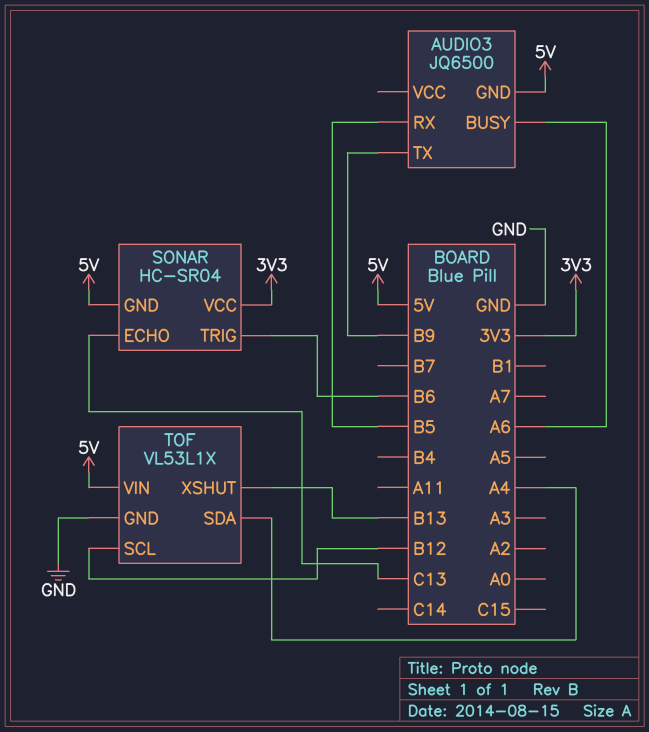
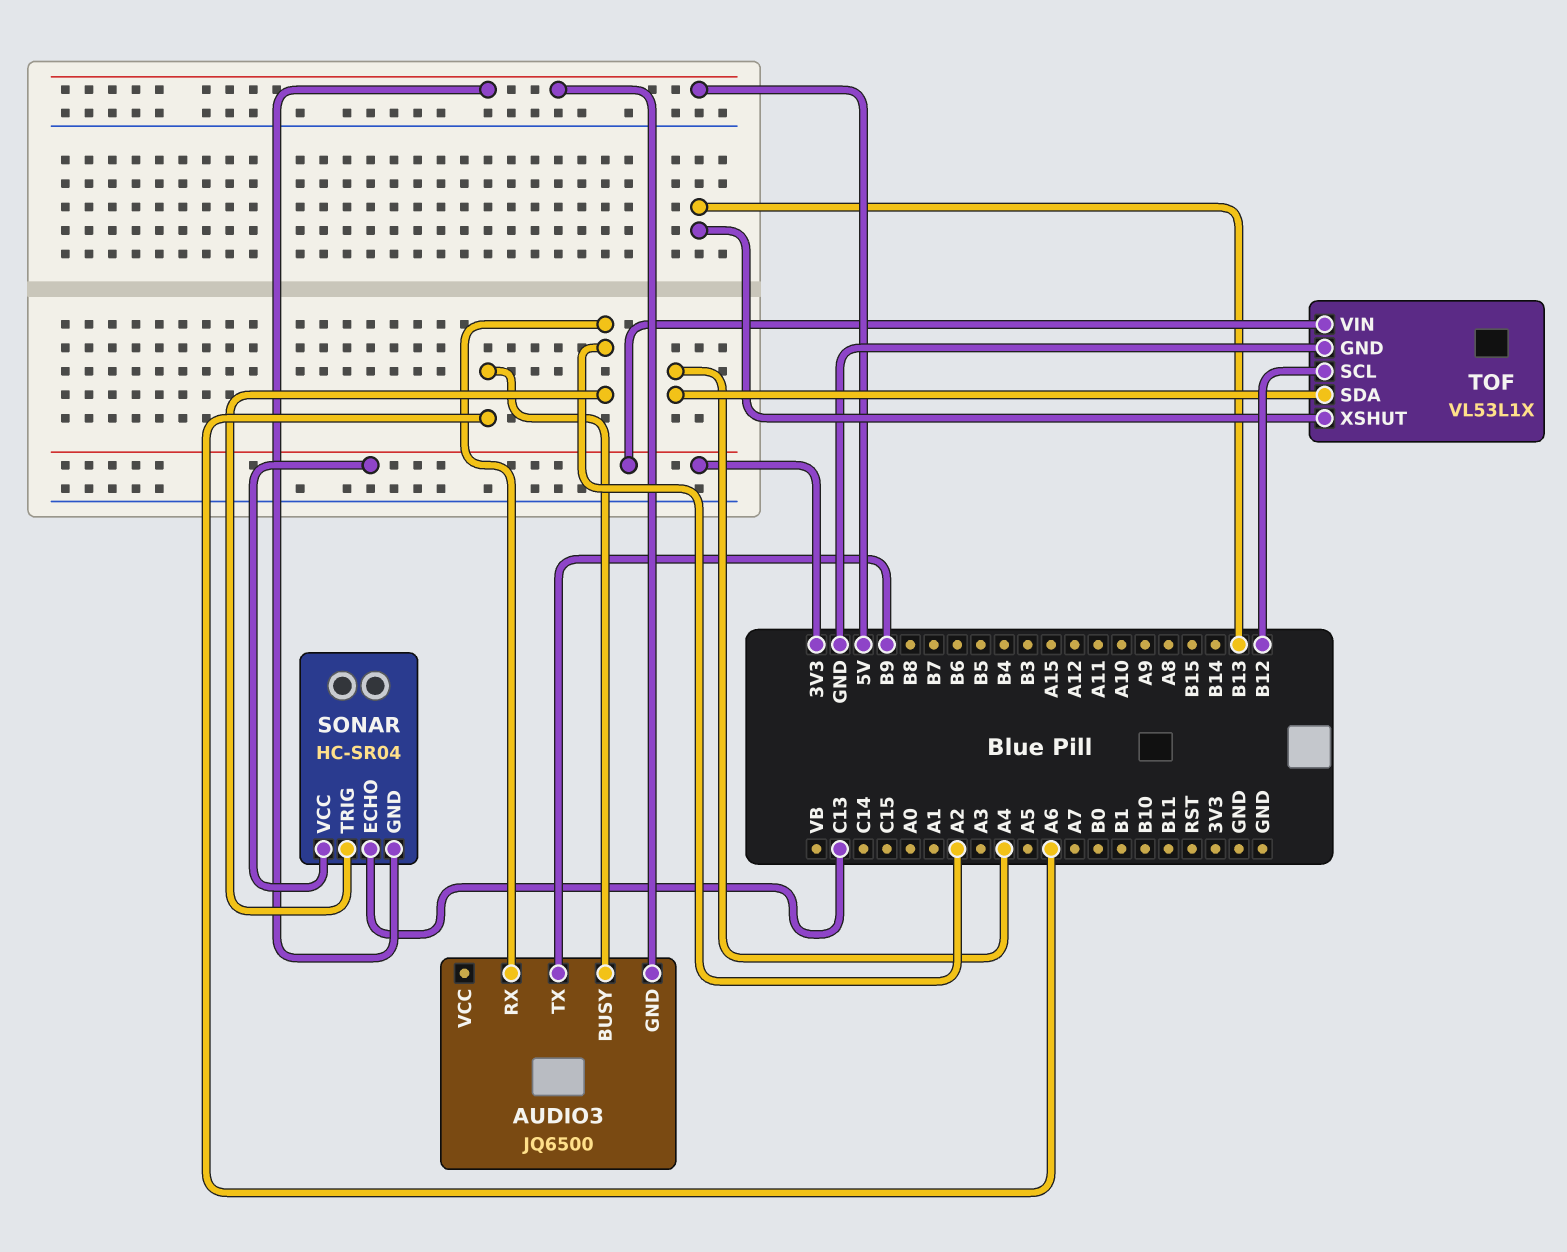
AUDIO3 pin RX: B5 -> A2
SONAR pin TRIG: B6 -> A2
TOF pin VIN: 5V -> 3V3

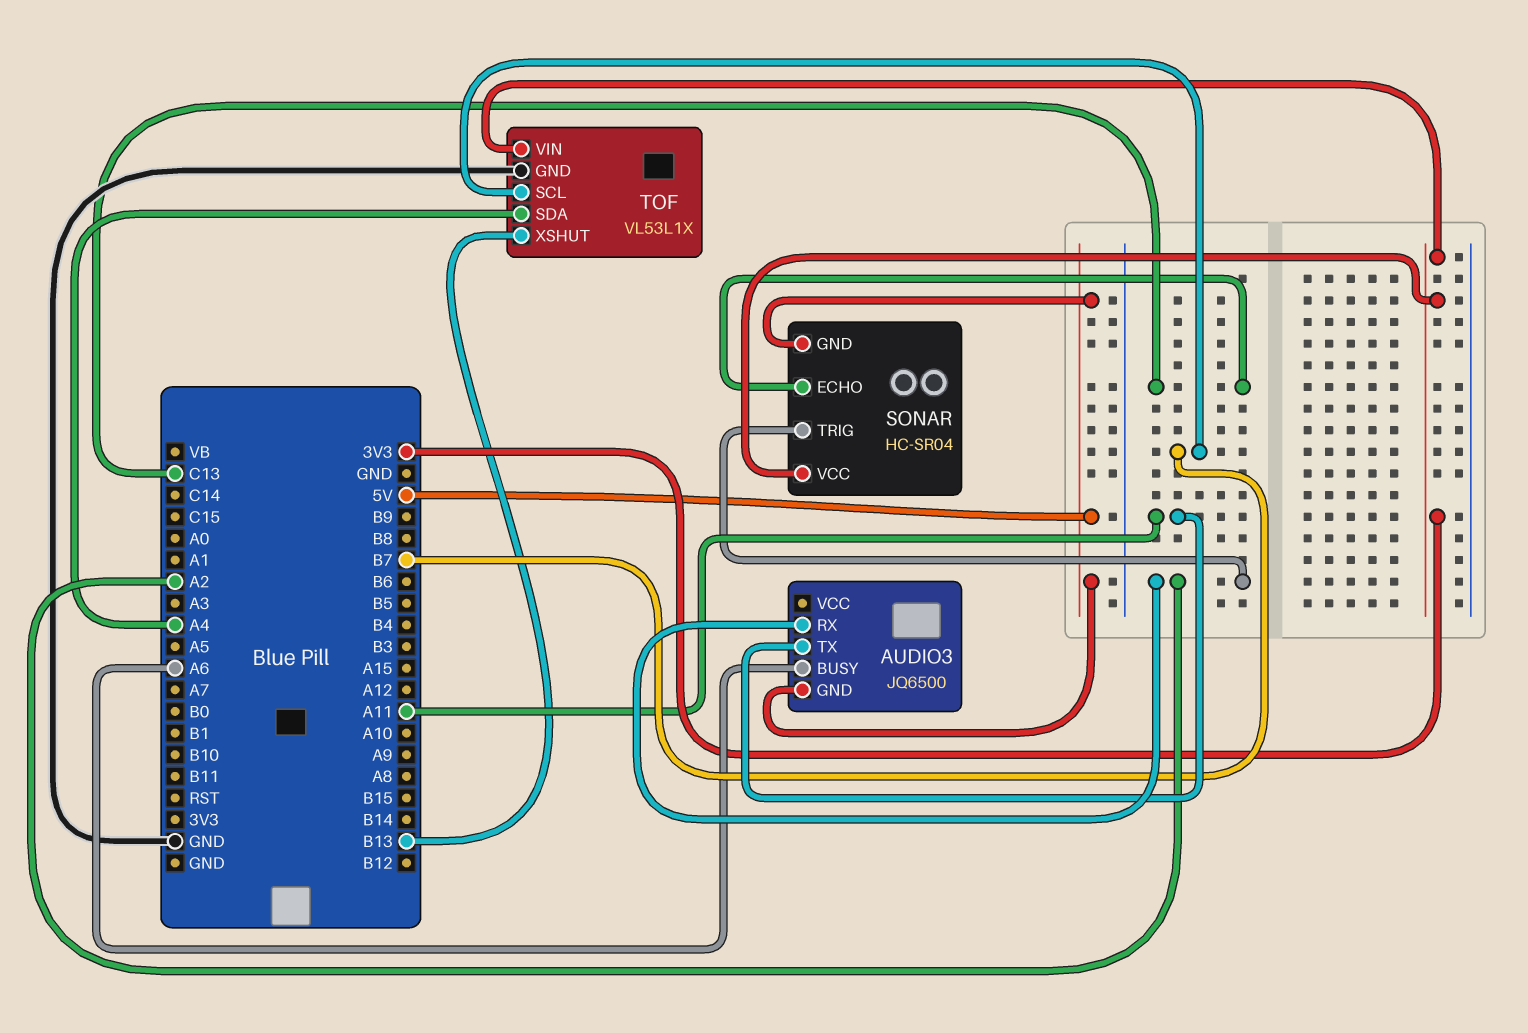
AUDIO3 pin TX: B9 -> A11
TOF pin SCL: B12 -> B7

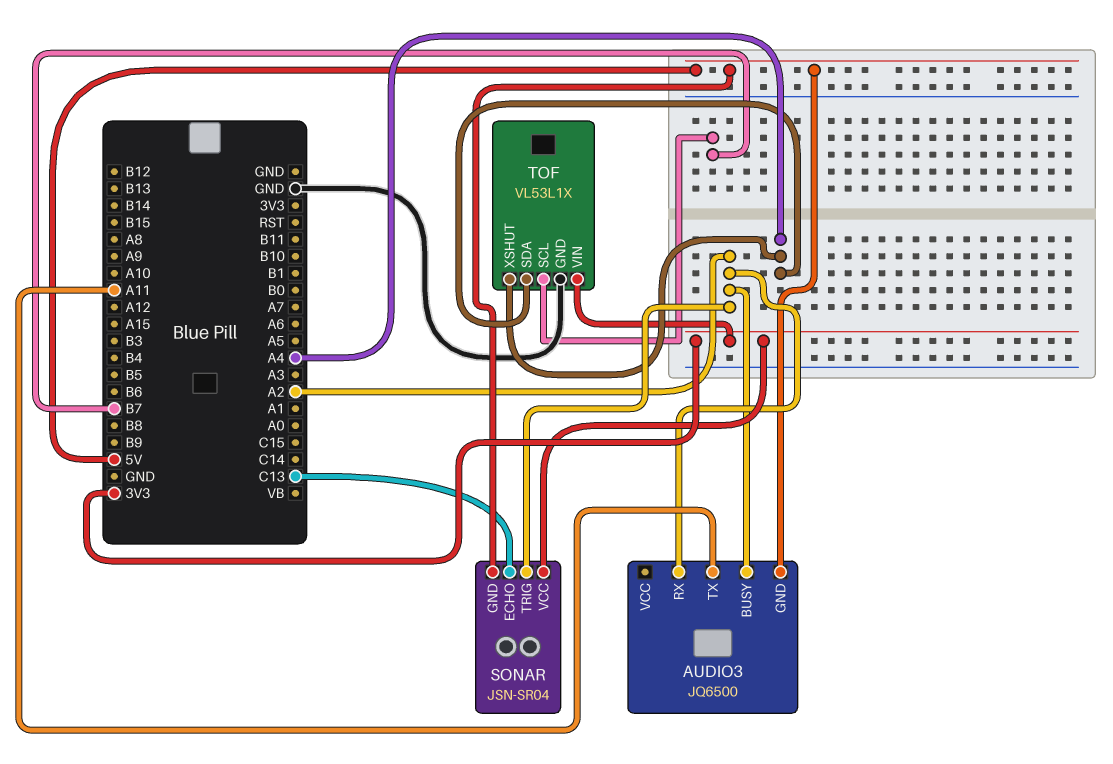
AUDIO3 pin BUSY: A6 -> A2
SONAR: HC-SR04 -> JSN-SR04
TOF pin XSHUT: B13 -> A4

